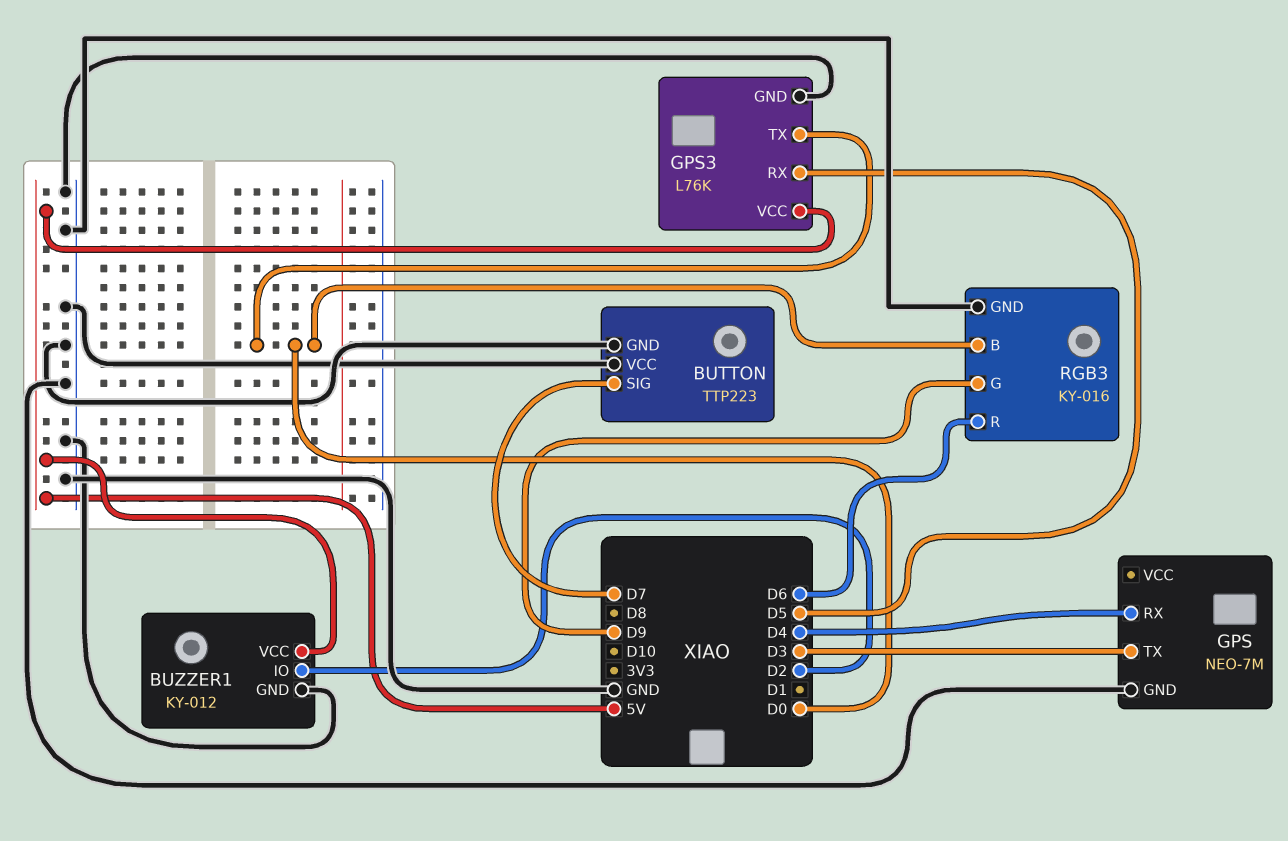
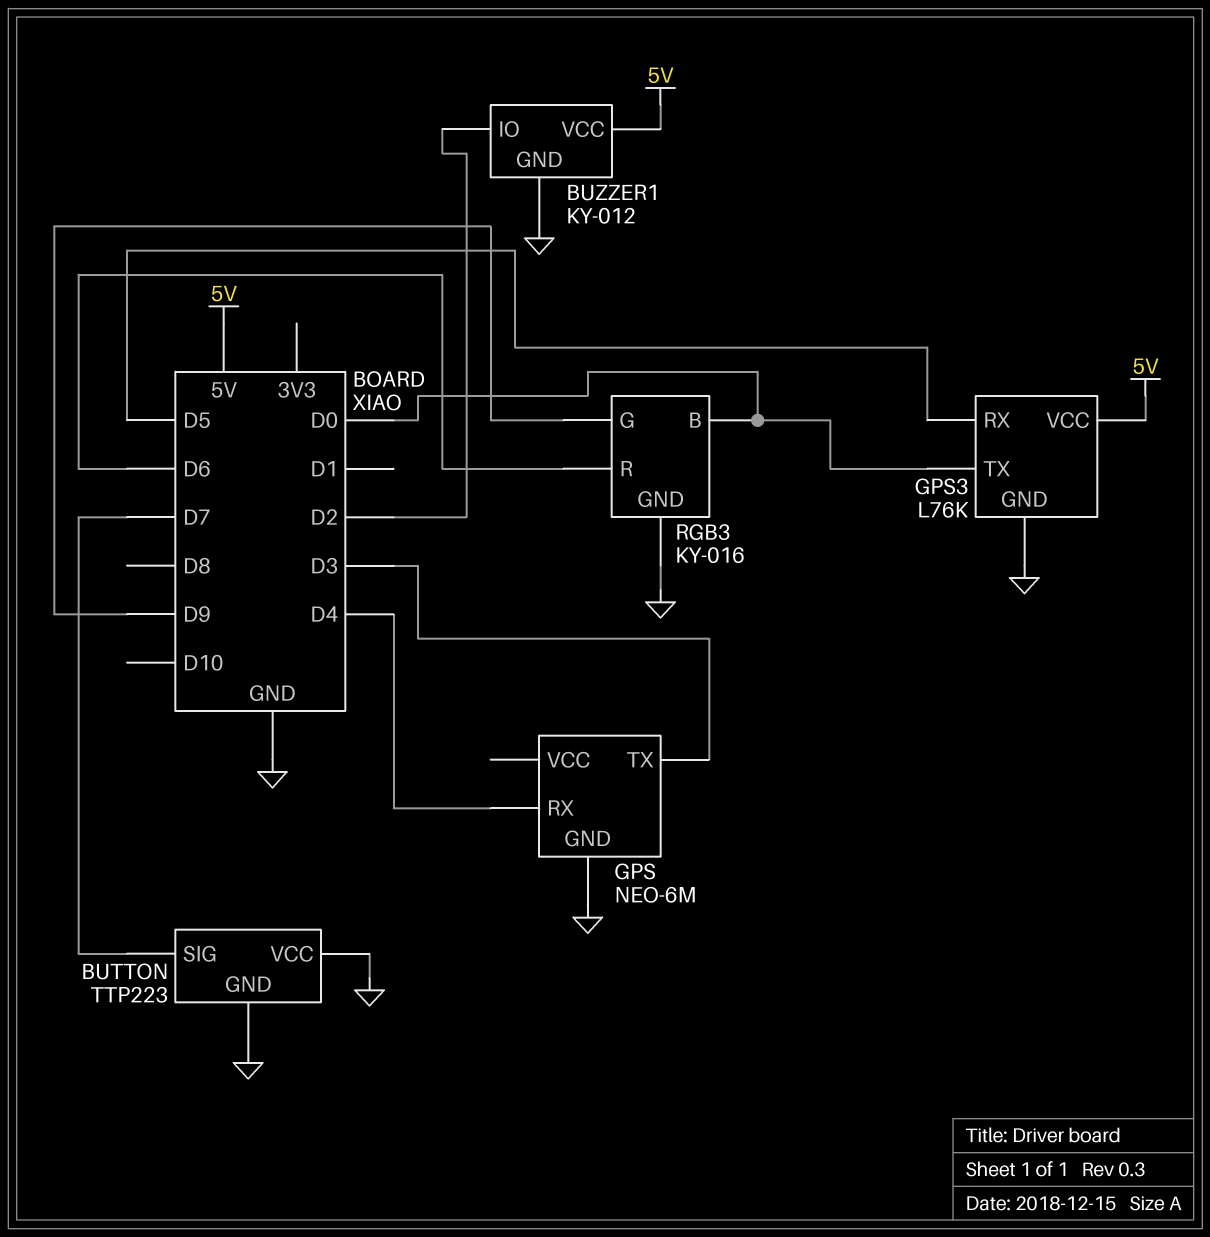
GPS: NEO-7M -> NEO-6M

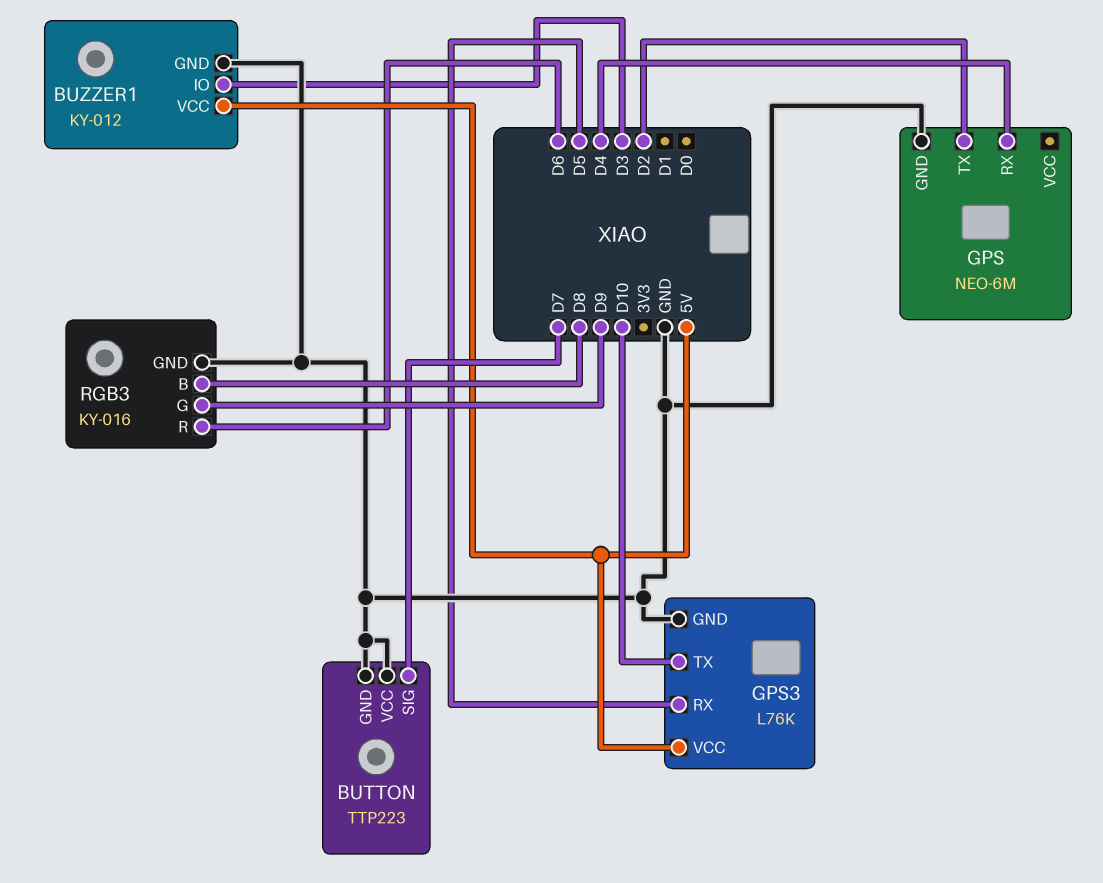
BUZZER1 pin IO: D2 -> D3
GPS pin TX: D3 -> D2
GPS3 pin TX: D0 -> D10
RGB3 pin B: D0 -> D8

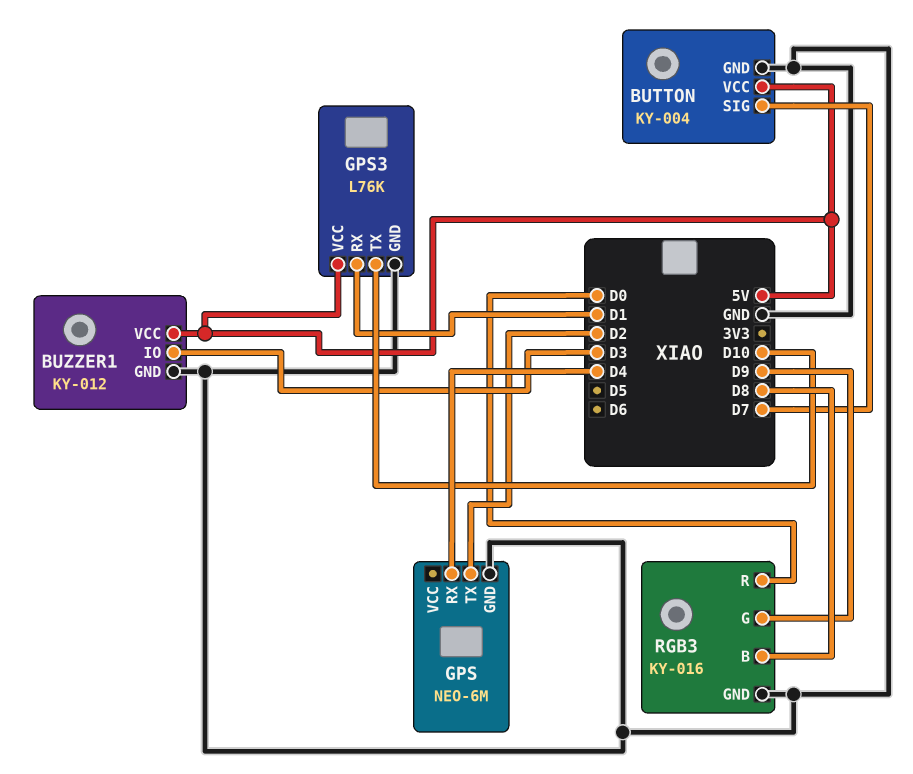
BUTTON: TTP223 -> KY-004
BUTTON pin VCC: GND -> 5V
GPS3 pin RX: D5 -> D1
RGB3 pin R: D6 -> D0

